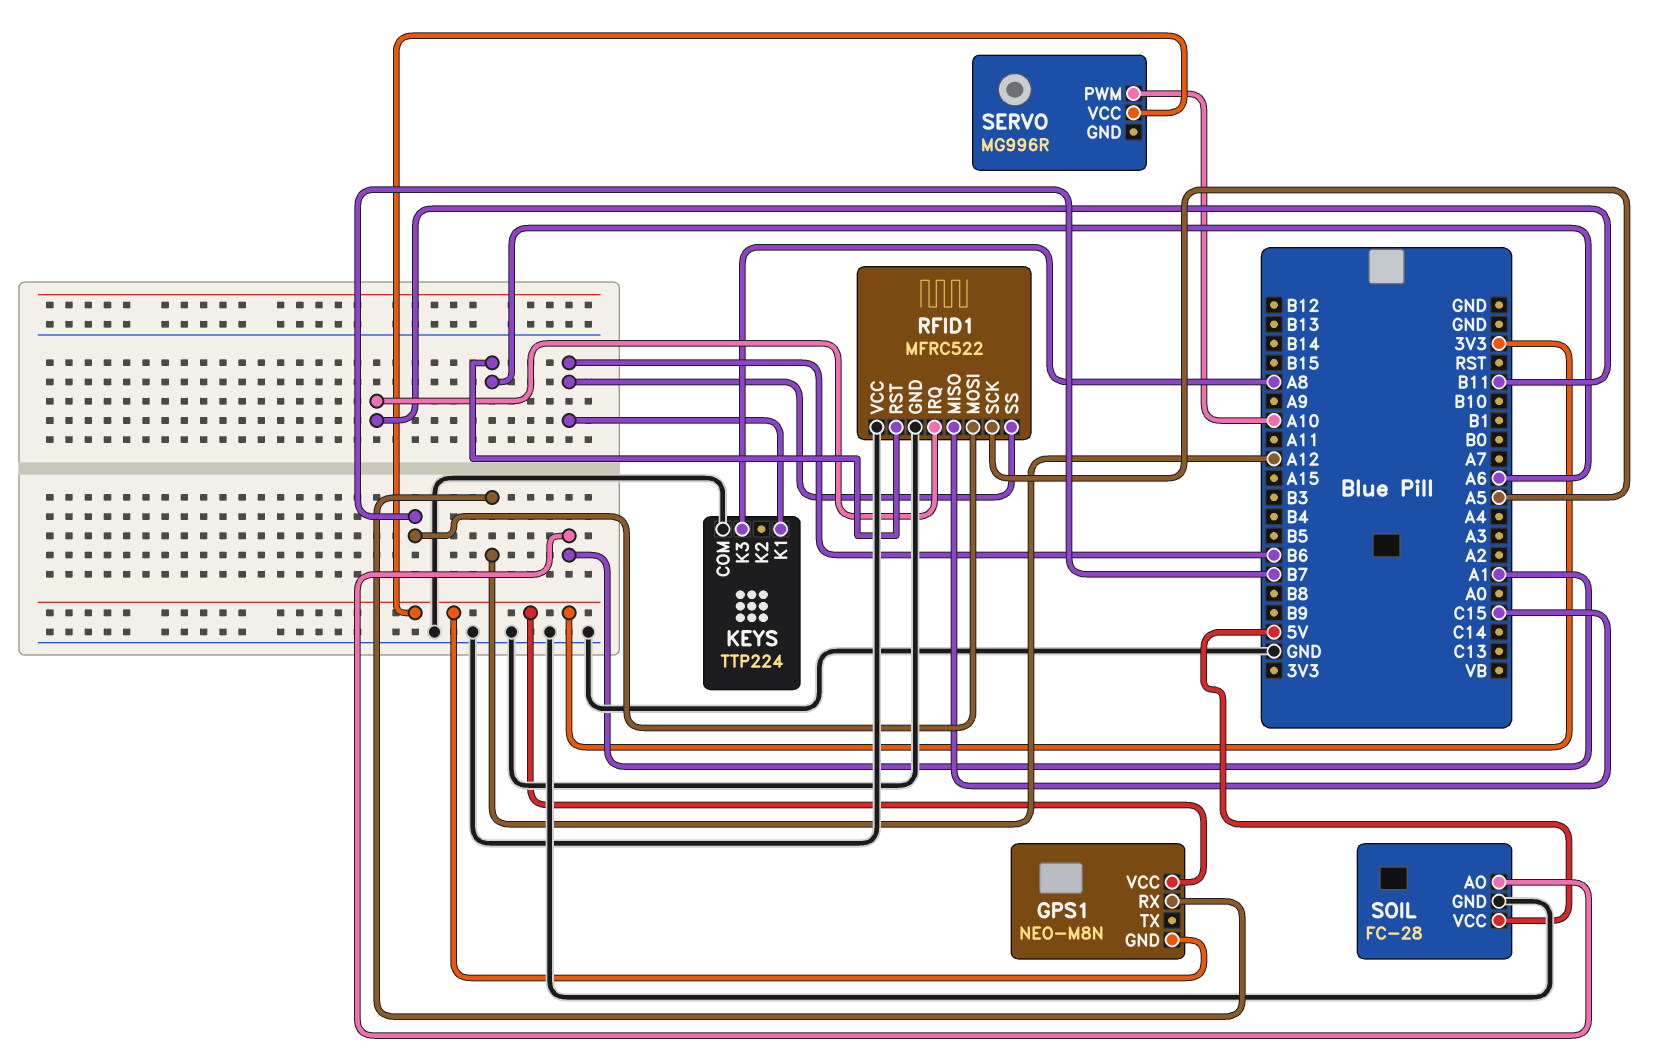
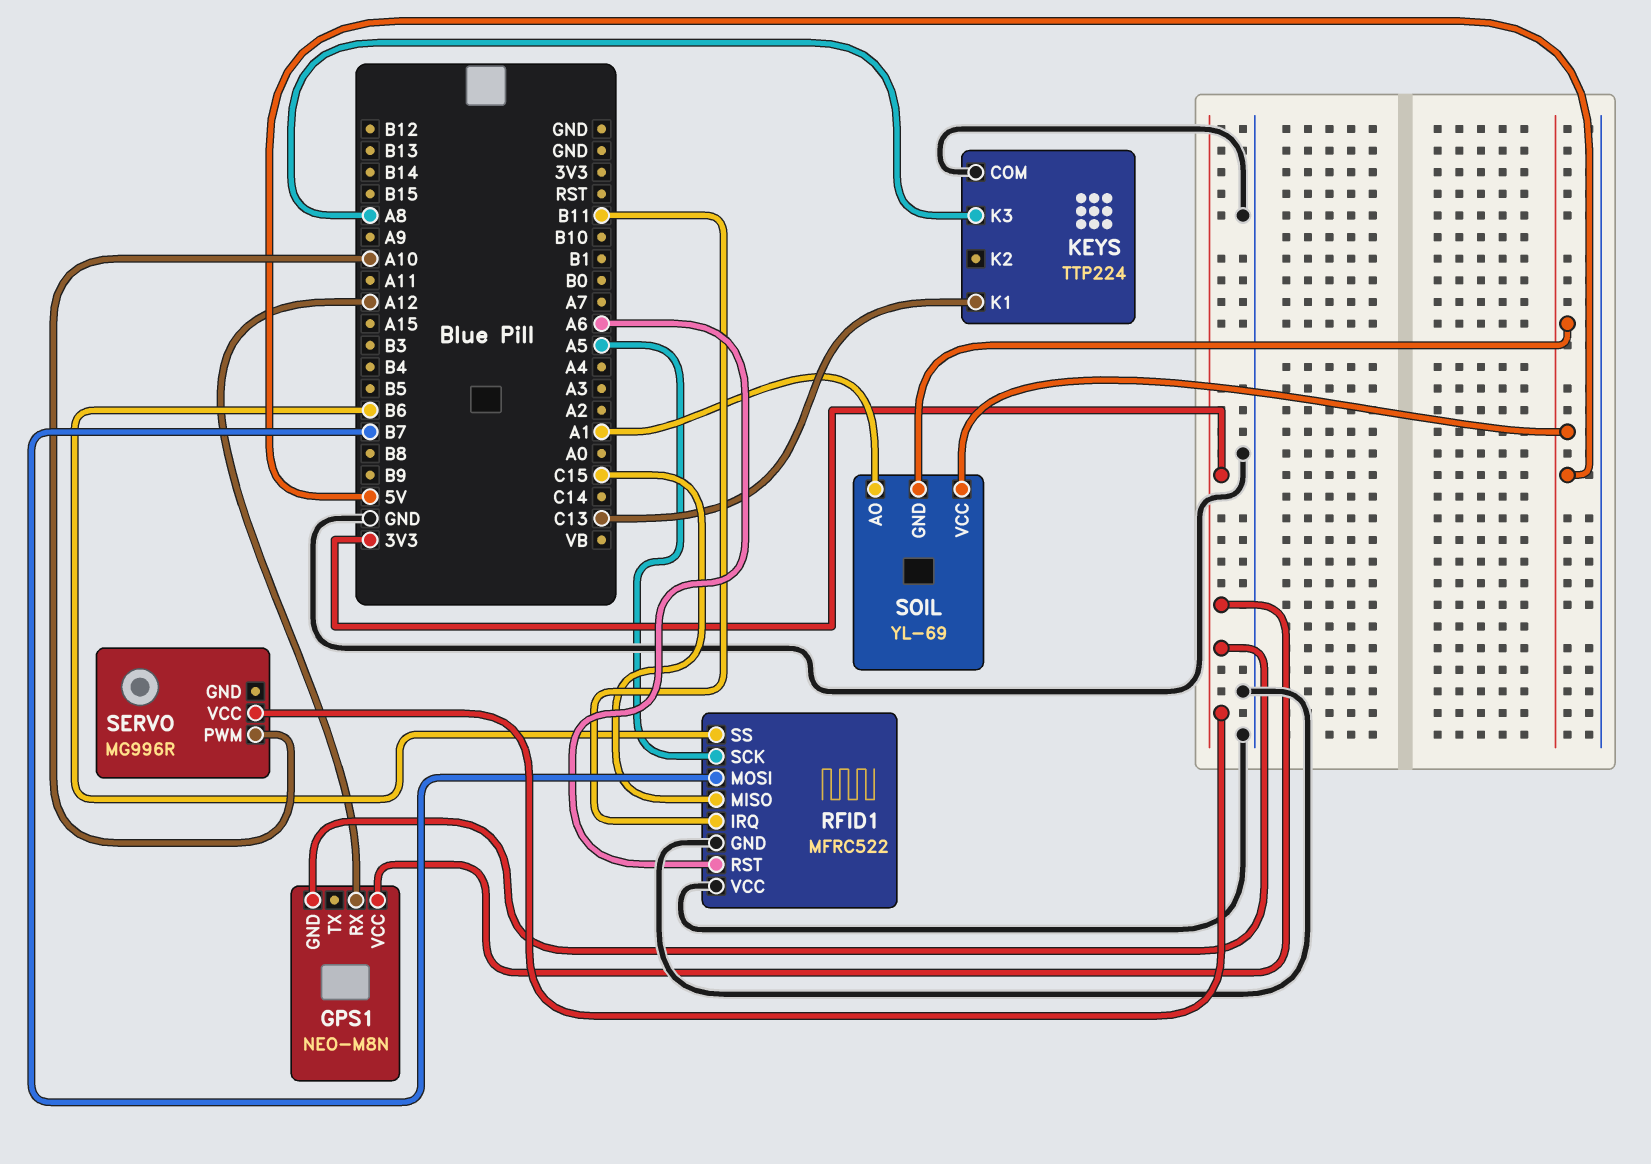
KEYS pin K1: B6 -> C13
SOIL: FC-28 -> YL-69
SOIL pin GND: GND -> 5V

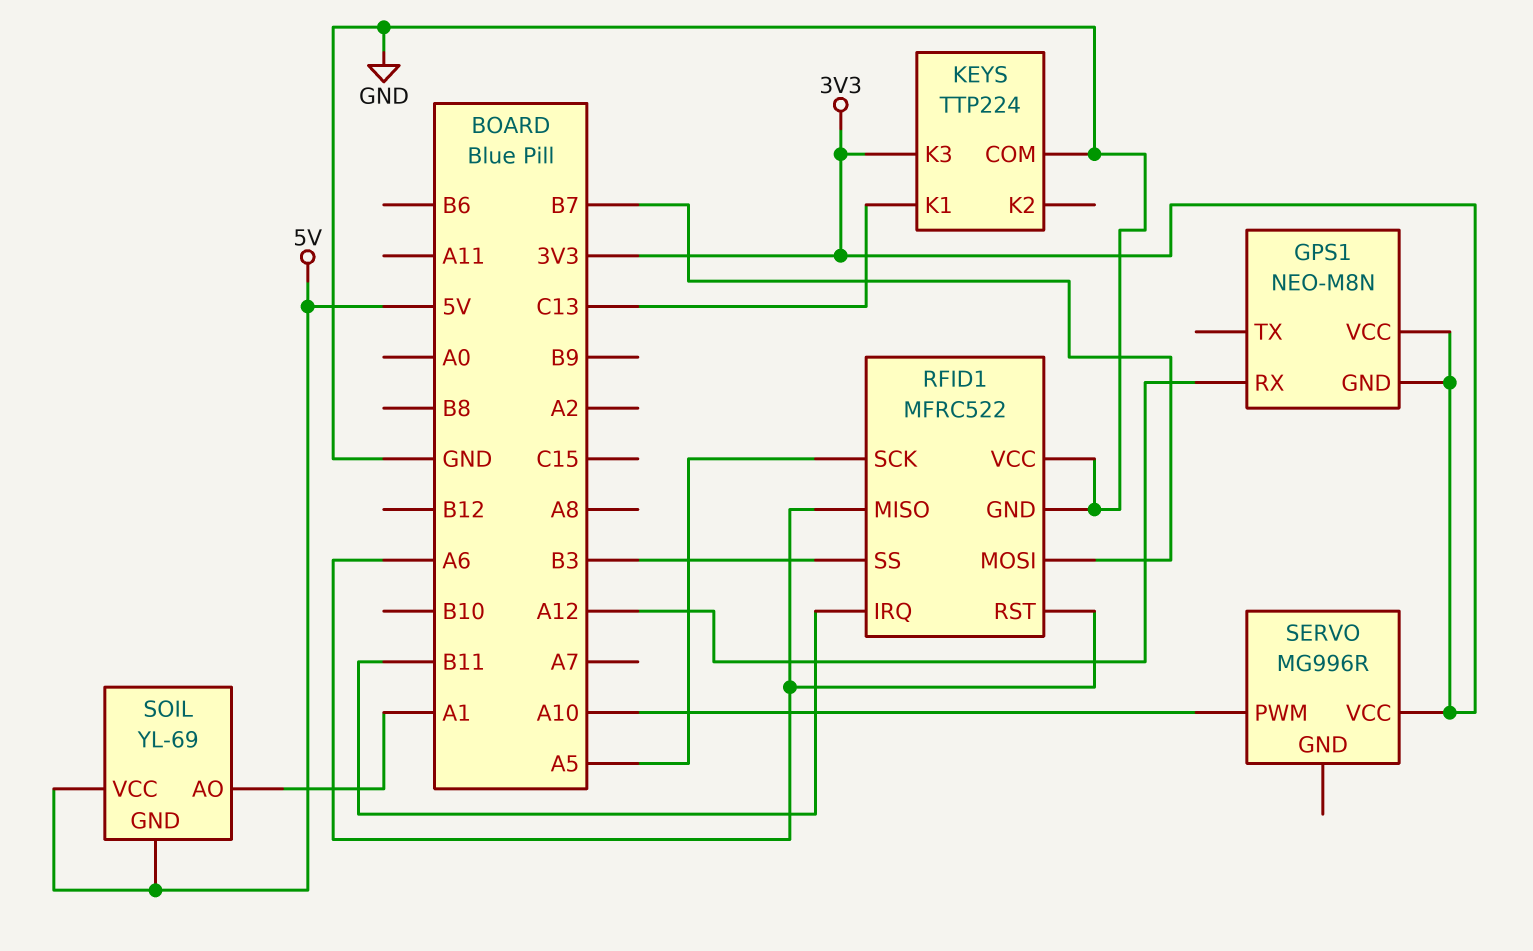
KEYS pin K3: A8 -> 3V3
RFID1 pin MISO: C15 -> A6
RFID1 pin SS: B6 -> B3

